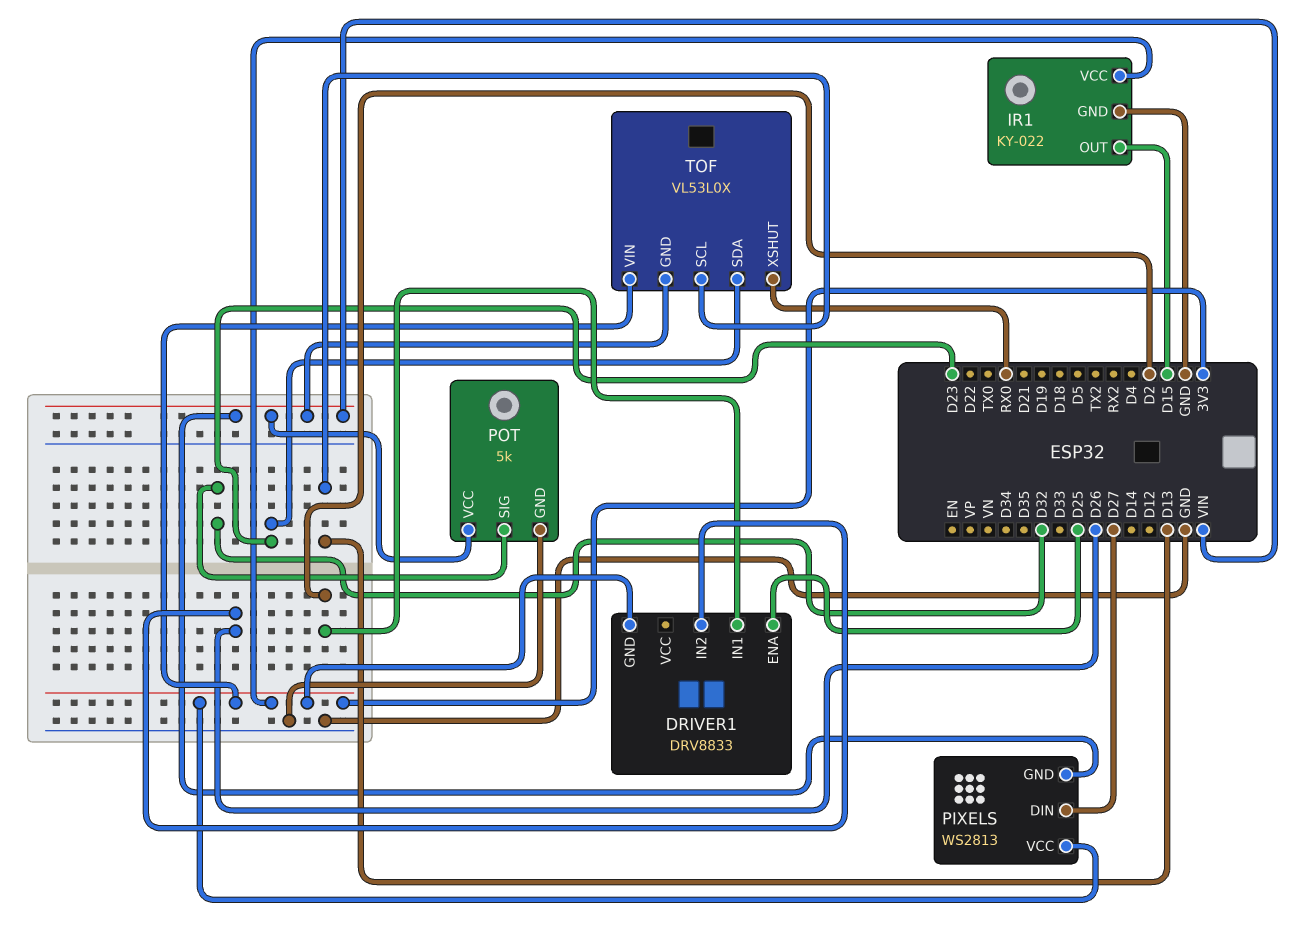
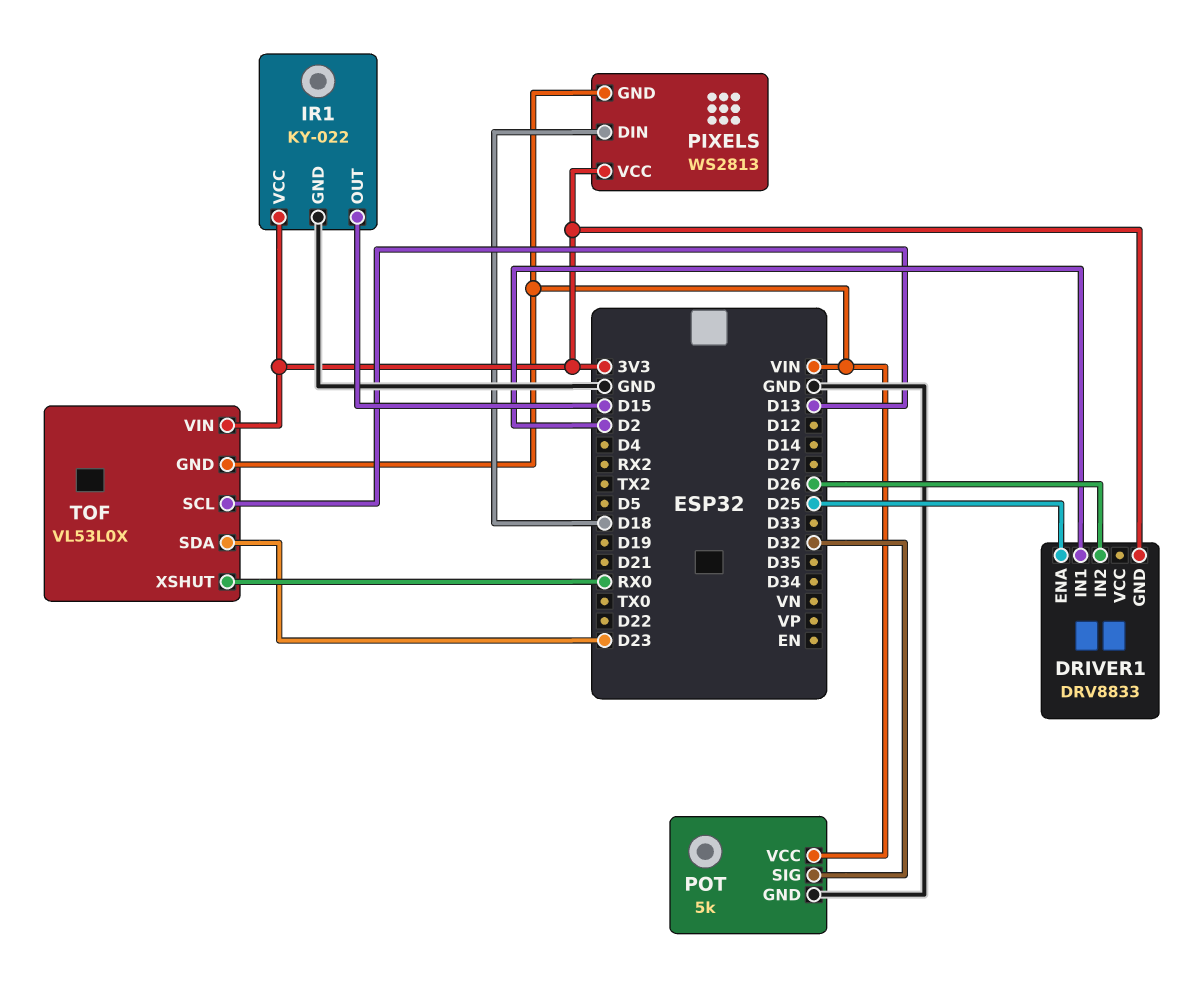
PIXELS pin DIN: D27 -> D18

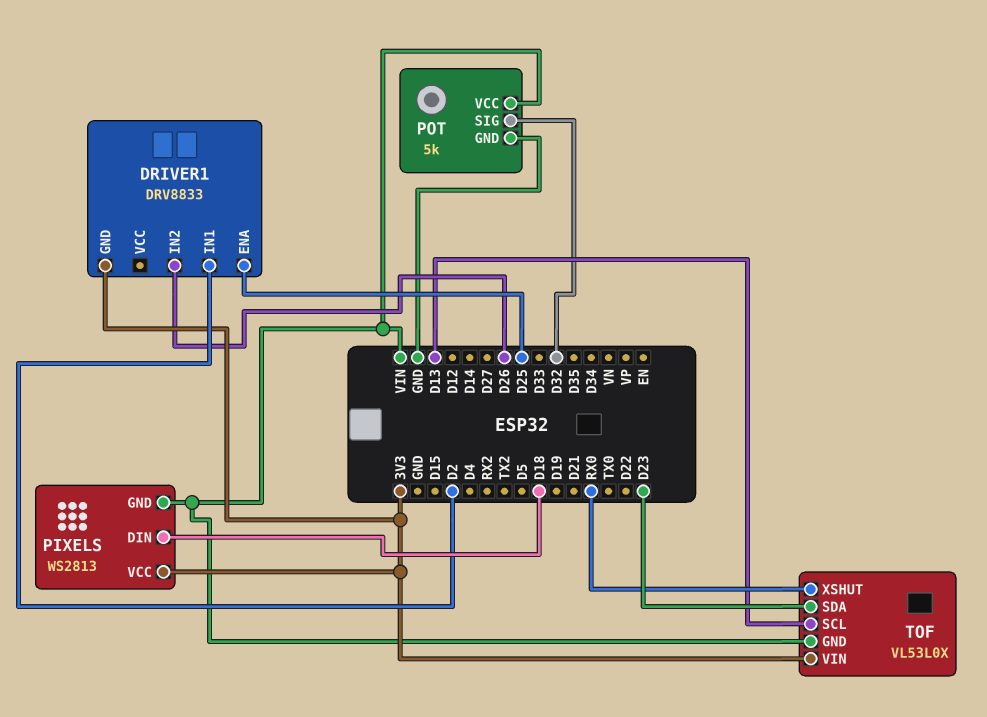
IR1: KY-022 -> none
IR1 pin GND: GND -> none
IR1 pin OUT: D15 -> none
IR1 pin VCC: 3V3 -> none

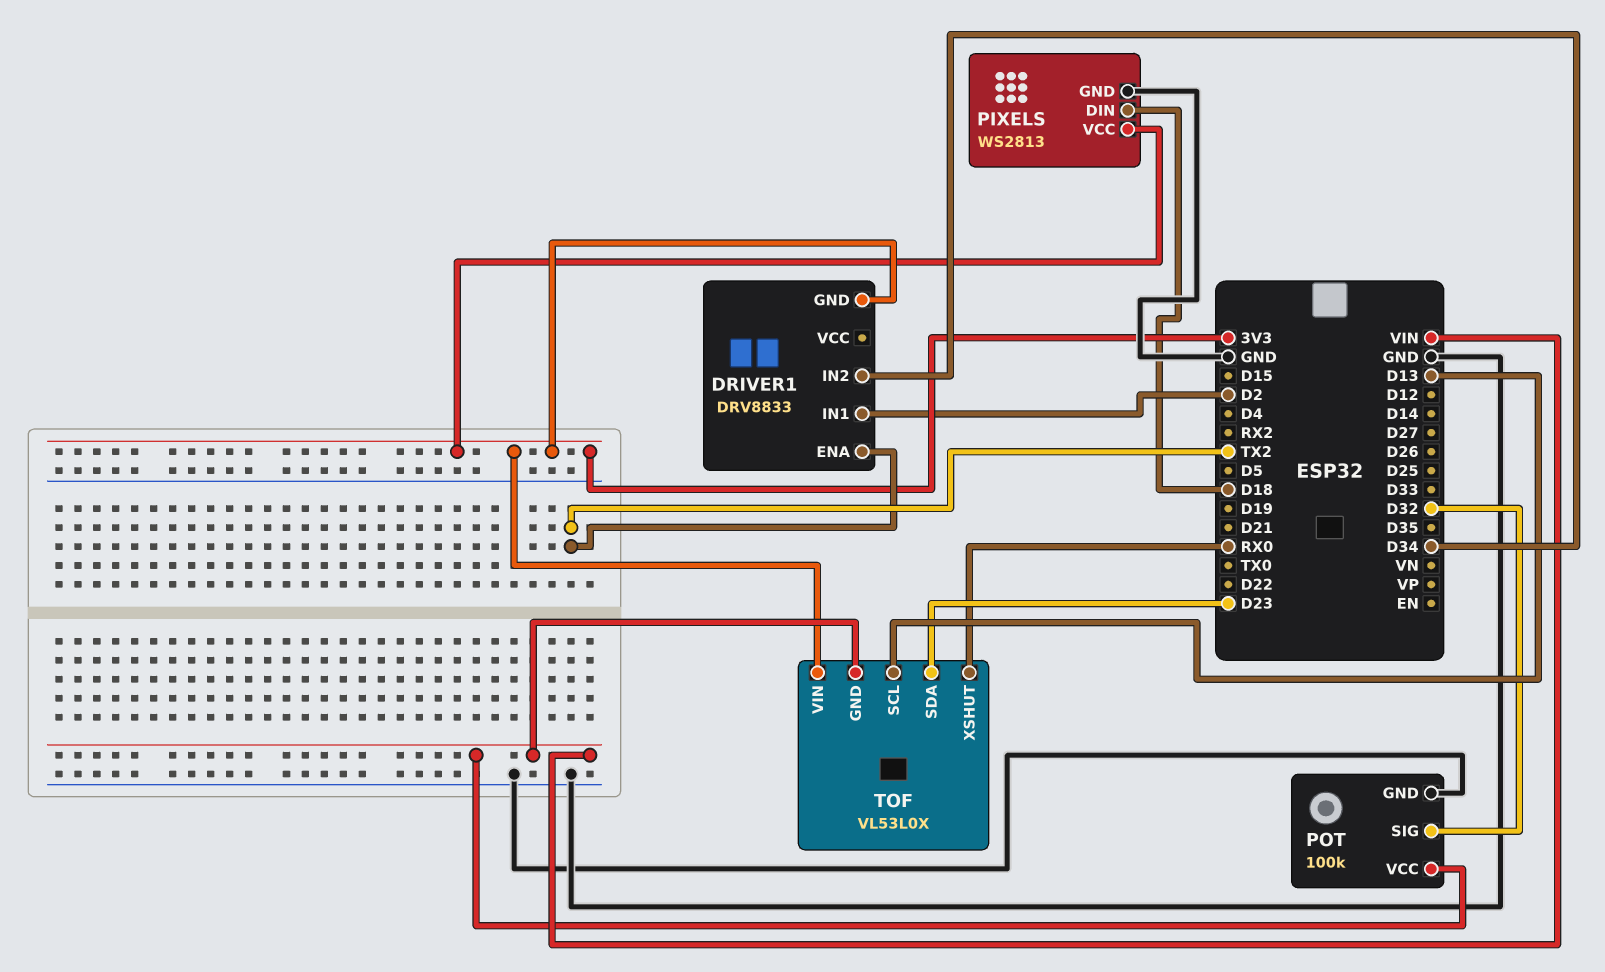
DRIVER1 pin ENA: D25 -> TX2
DRIVER1 pin IN2: D26 -> D34
PIXELS pin GND: VIN -> GND
POT: 5k -> 100k

